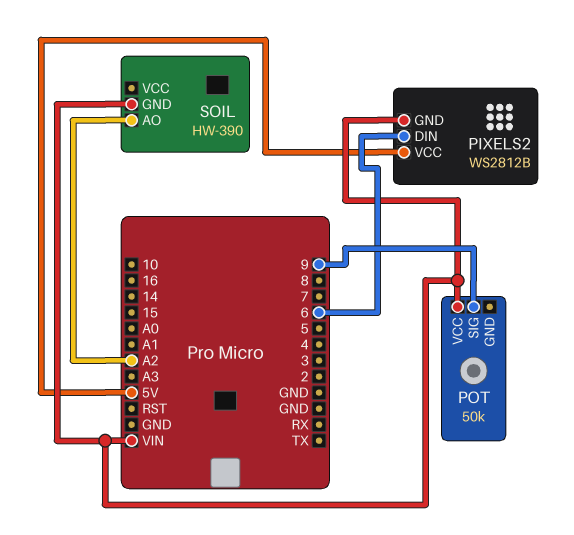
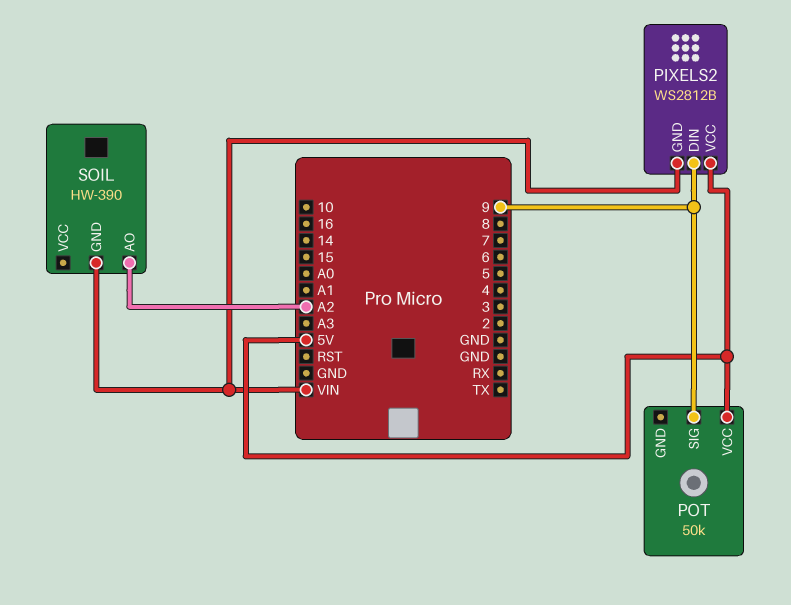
PIXELS2 pin DIN: 6 -> 9
POT pin VCC: VIN -> 5V

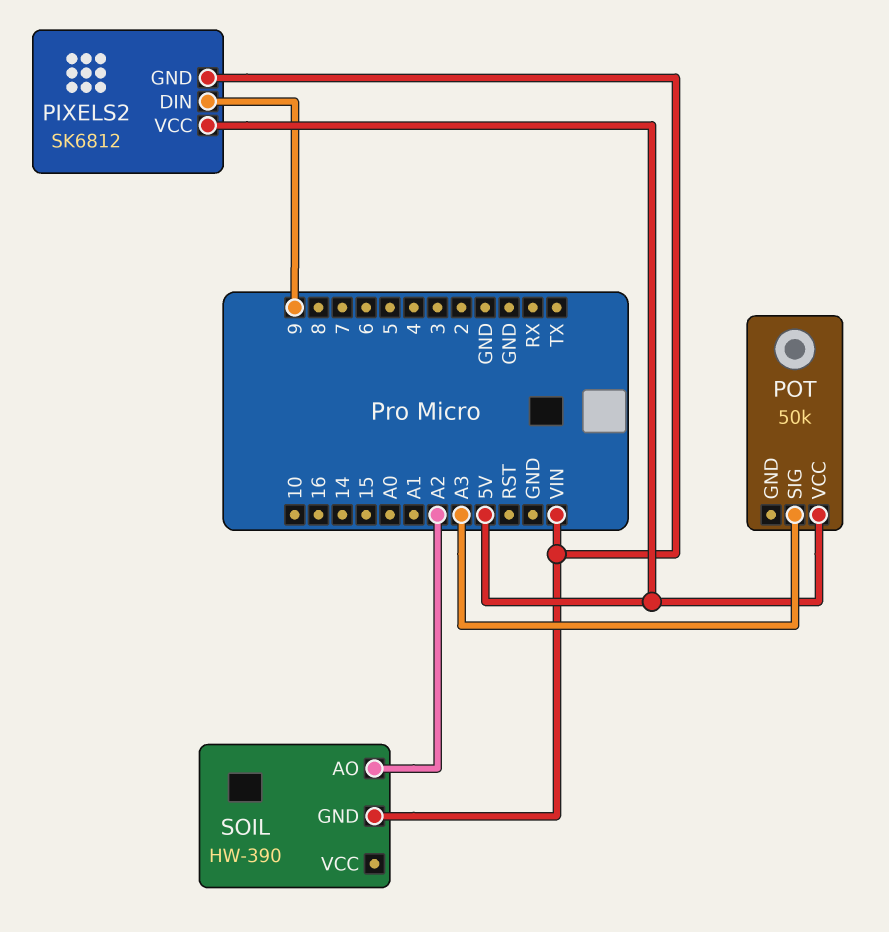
PIXELS2: WS2812B -> SK6812
POT pin SIG: 9 -> A3

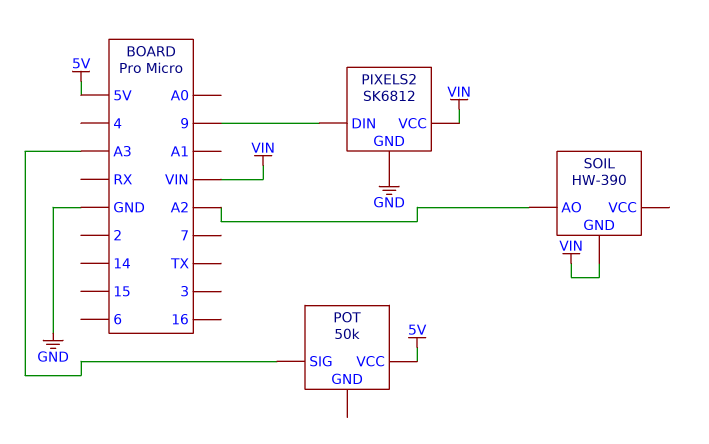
PIXELS2 pin GND: VIN -> GND
PIXELS2 pin VCC: 5V -> VIN

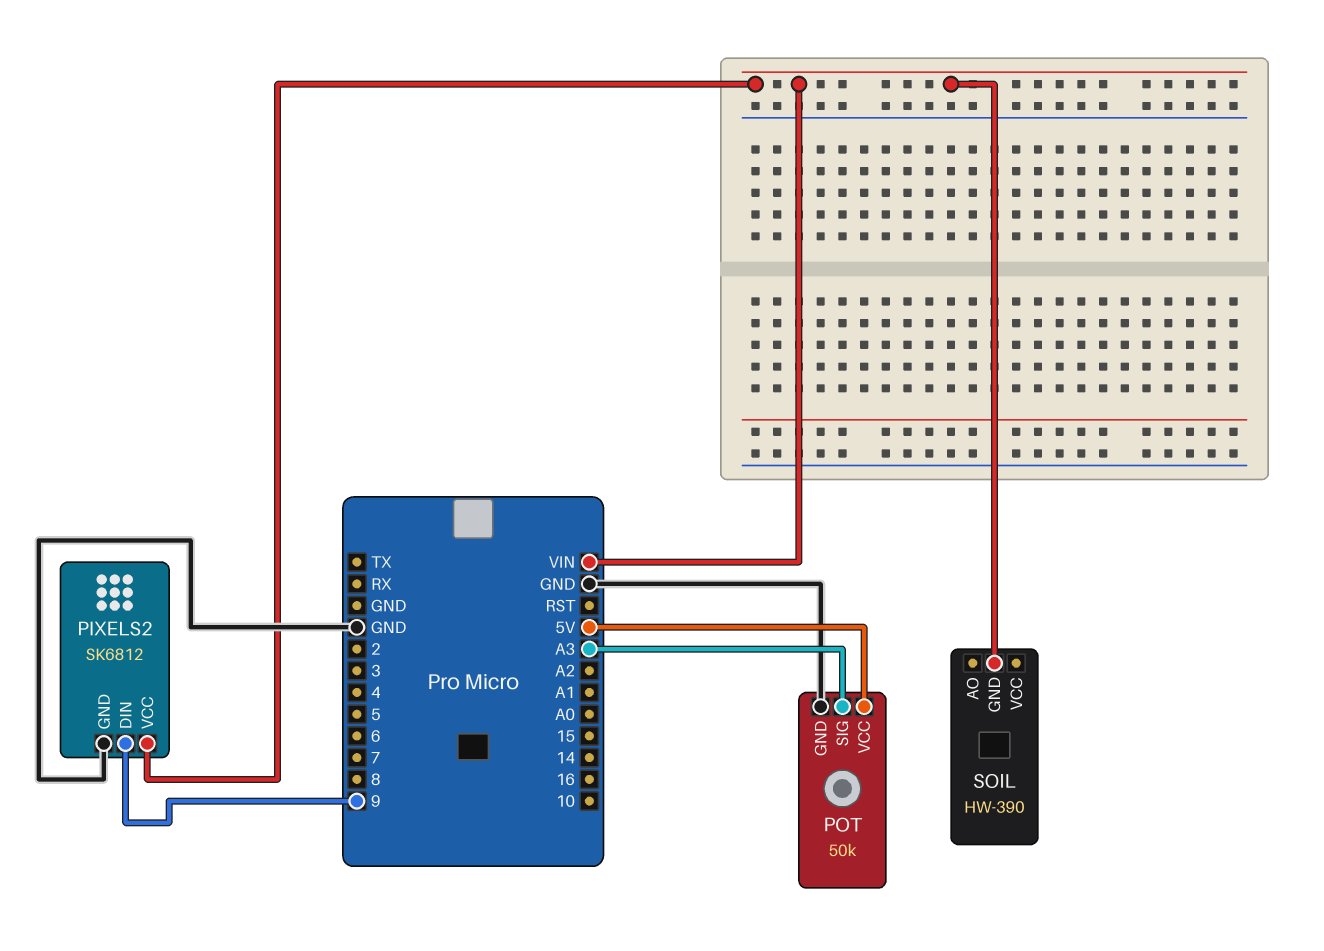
POT pin GND: none -> GND
SOIL pin AO: A2 -> none

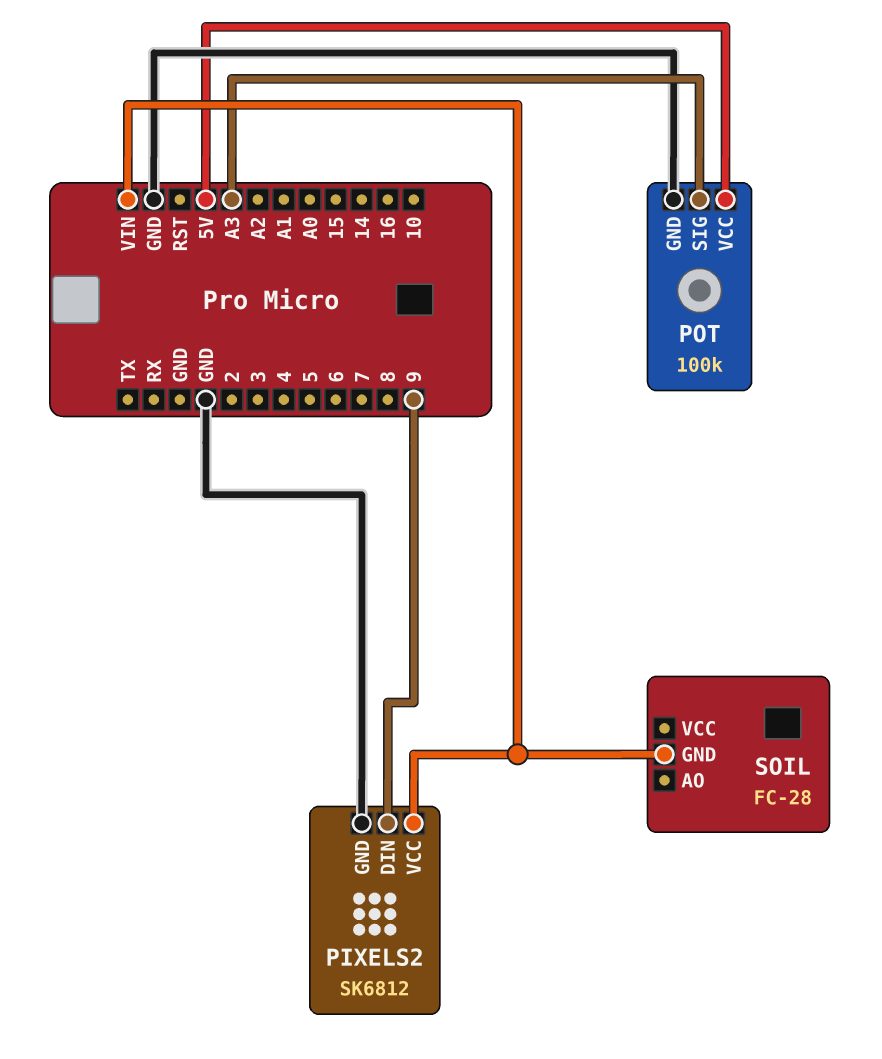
POT: 50k -> 100k
SOIL: HW-390 -> FC-28

